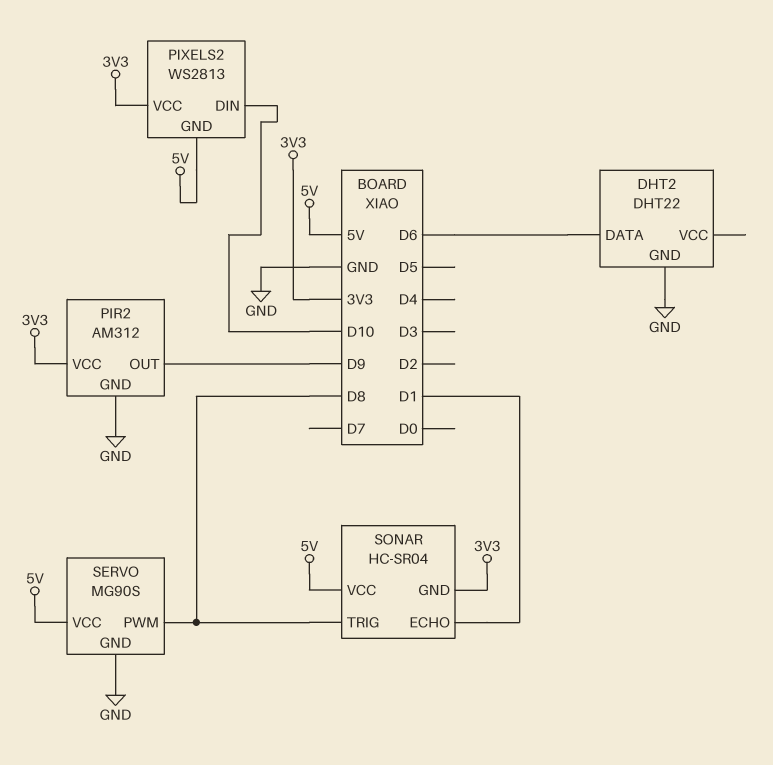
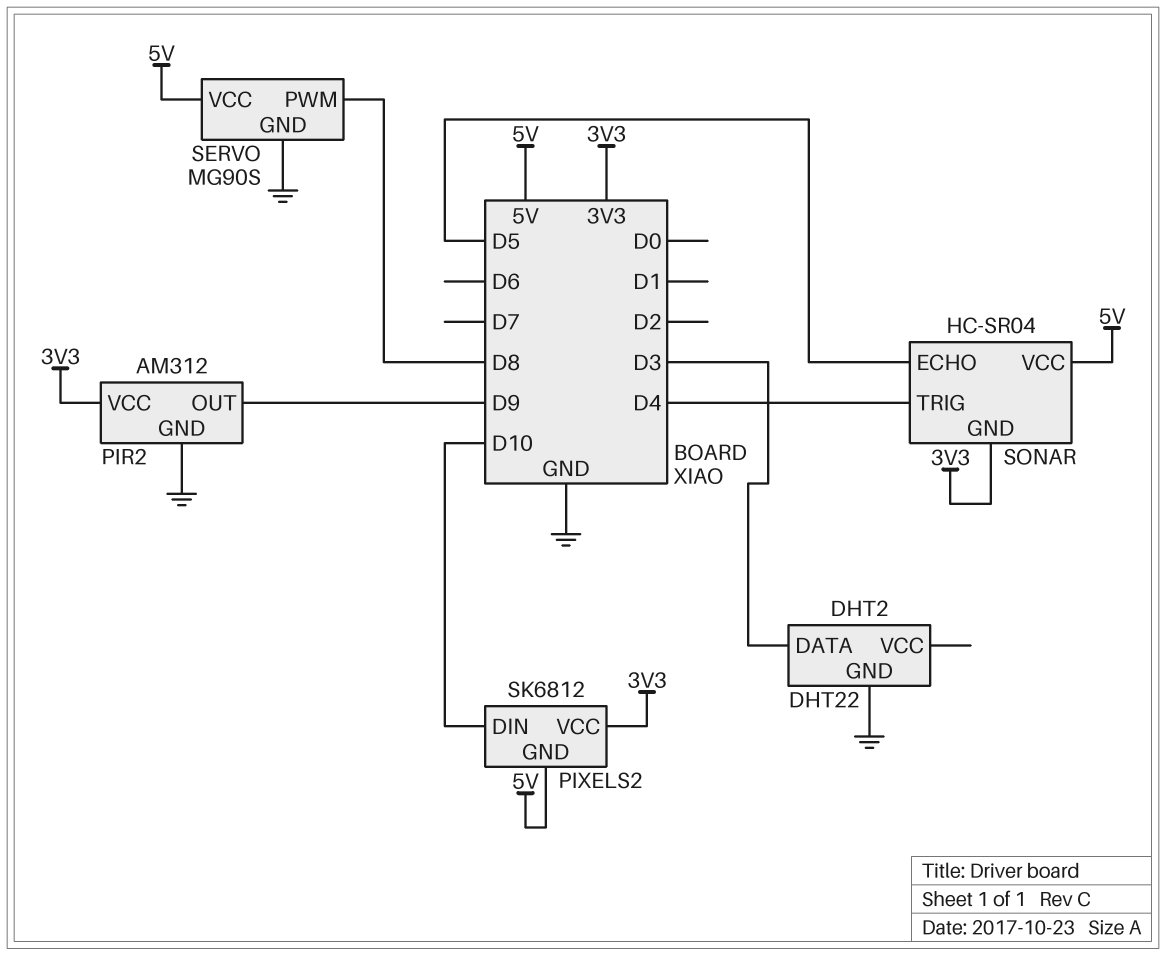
DHT2 pin DATA: D6 -> D3
PIXELS2: WS2813 -> SK6812
SONAR pin ECHO: D1 -> D5
SONAR pin TRIG: D8 -> D4

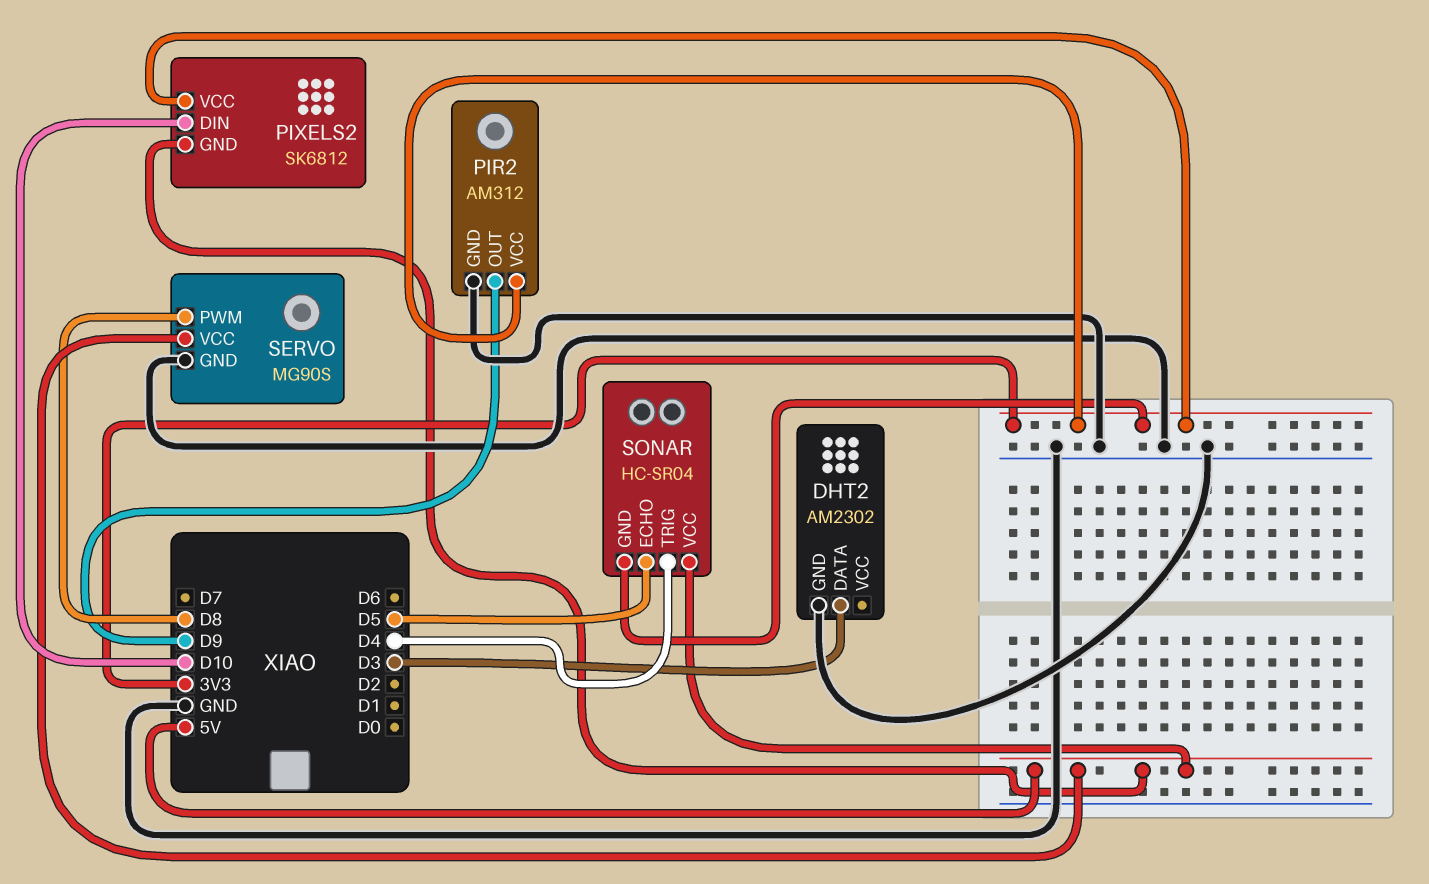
DHT2: DHT22 -> AM2302

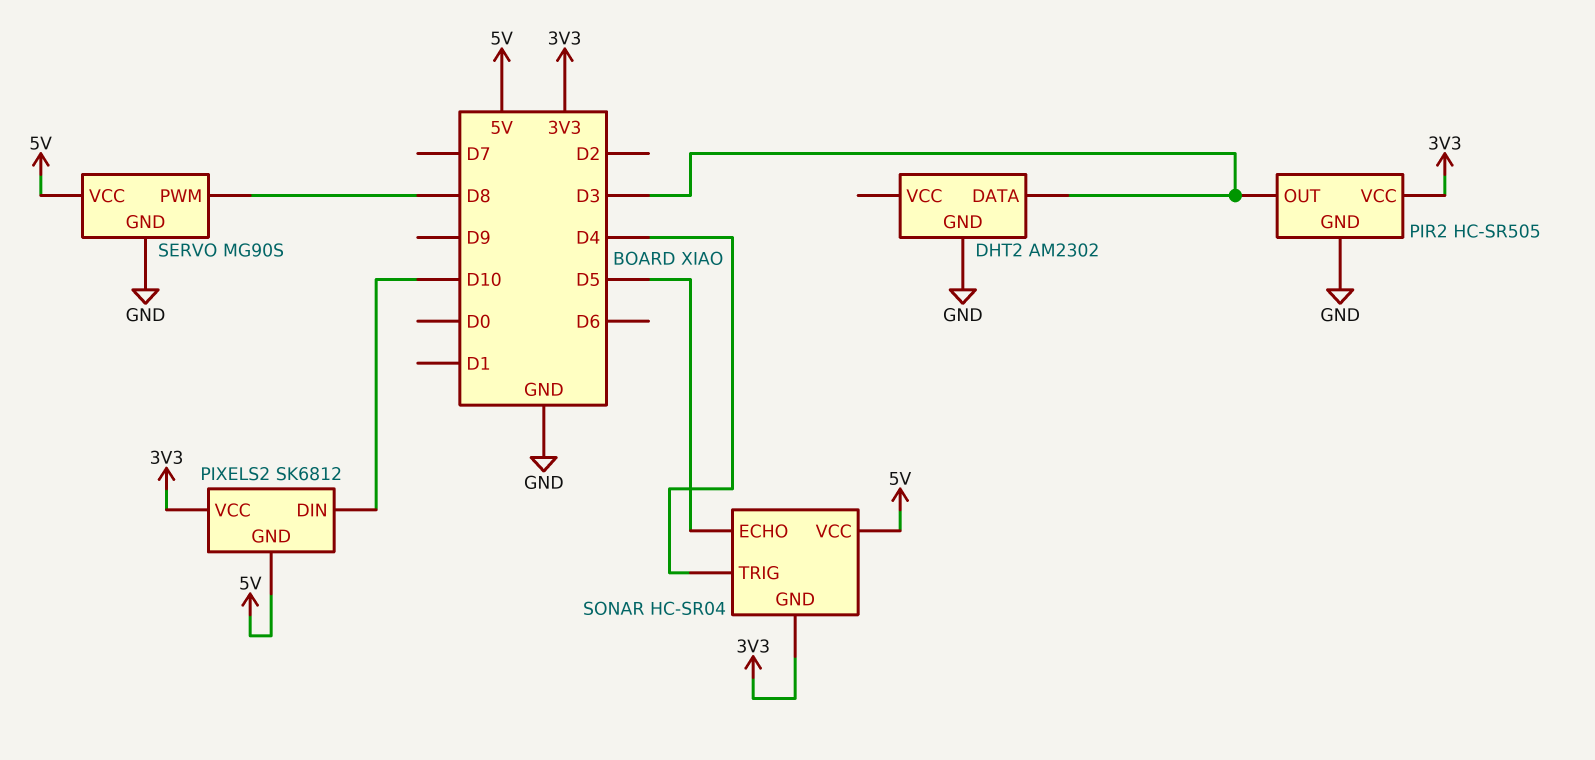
PIR2: AM312 -> HC-SR505
PIR2 pin OUT: D9 -> D3

